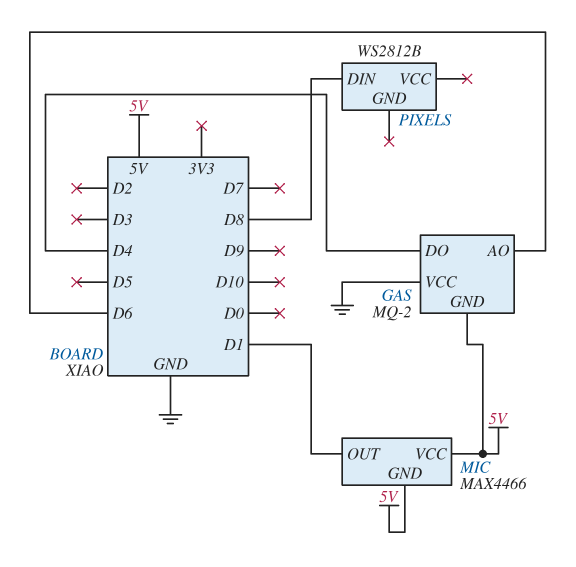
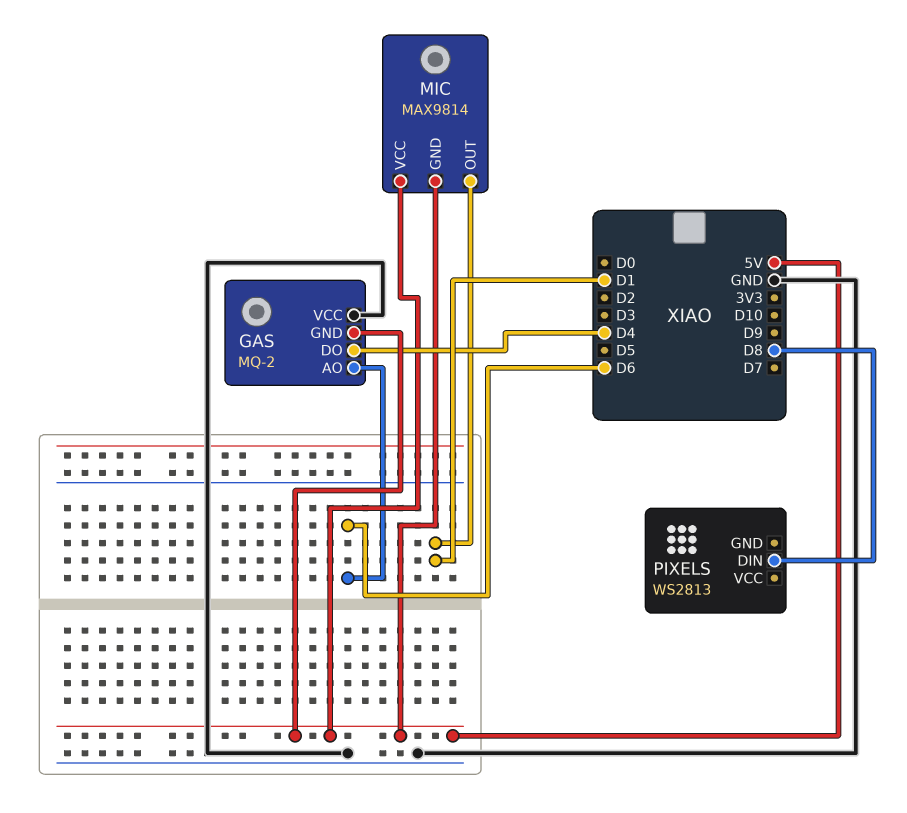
MIC: MAX4466 -> MAX9814
PIXELS: WS2812B -> WS2813

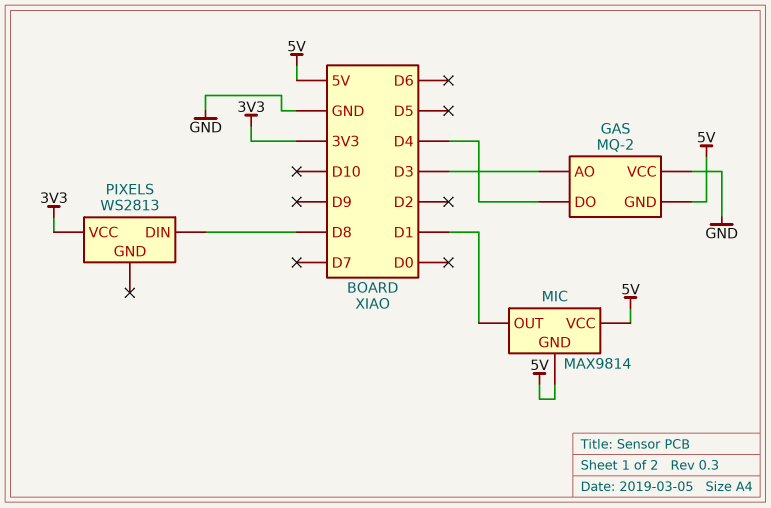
GAS pin AO: D6 -> D3
PIXELS pin VCC: none -> 3V3

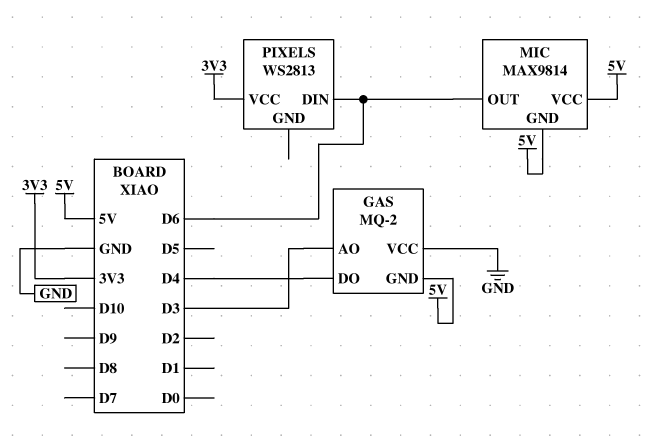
MIC pin OUT: D1 -> D6
PIXELS pin DIN: D8 -> D6

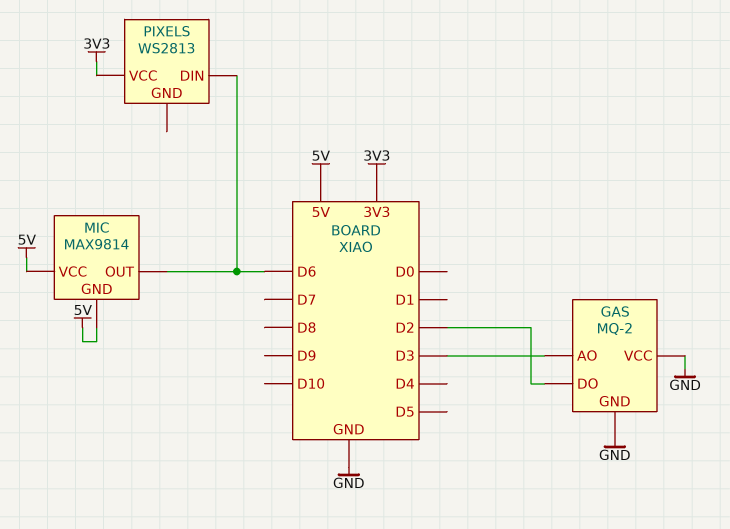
GAS pin DO: D4 -> D2
GAS pin GND: 5V -> GND

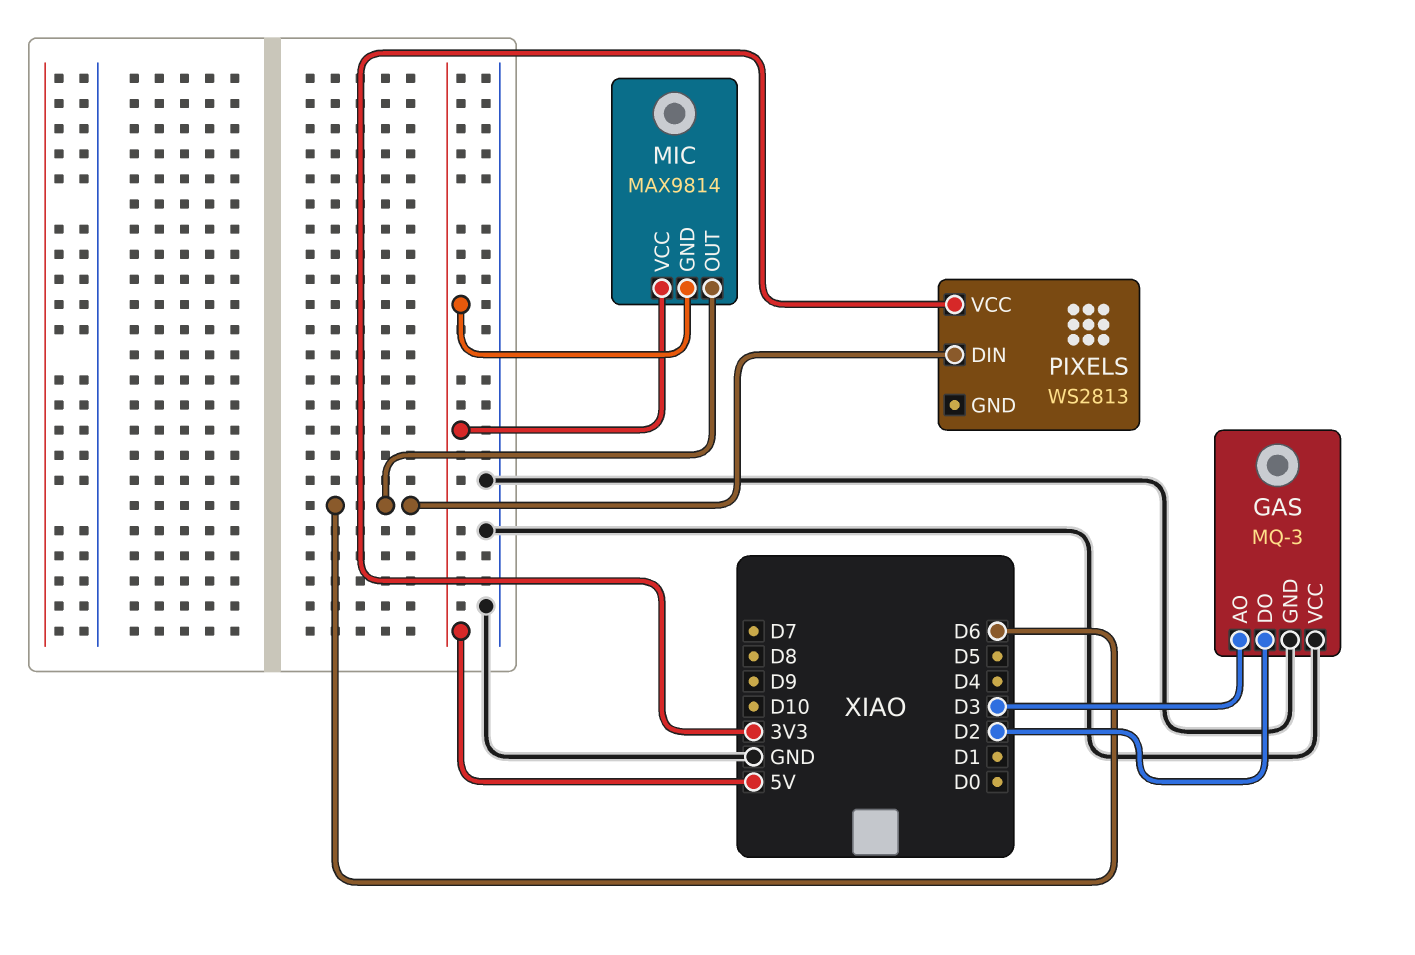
GAS: MQ-2 -> MQ-3

